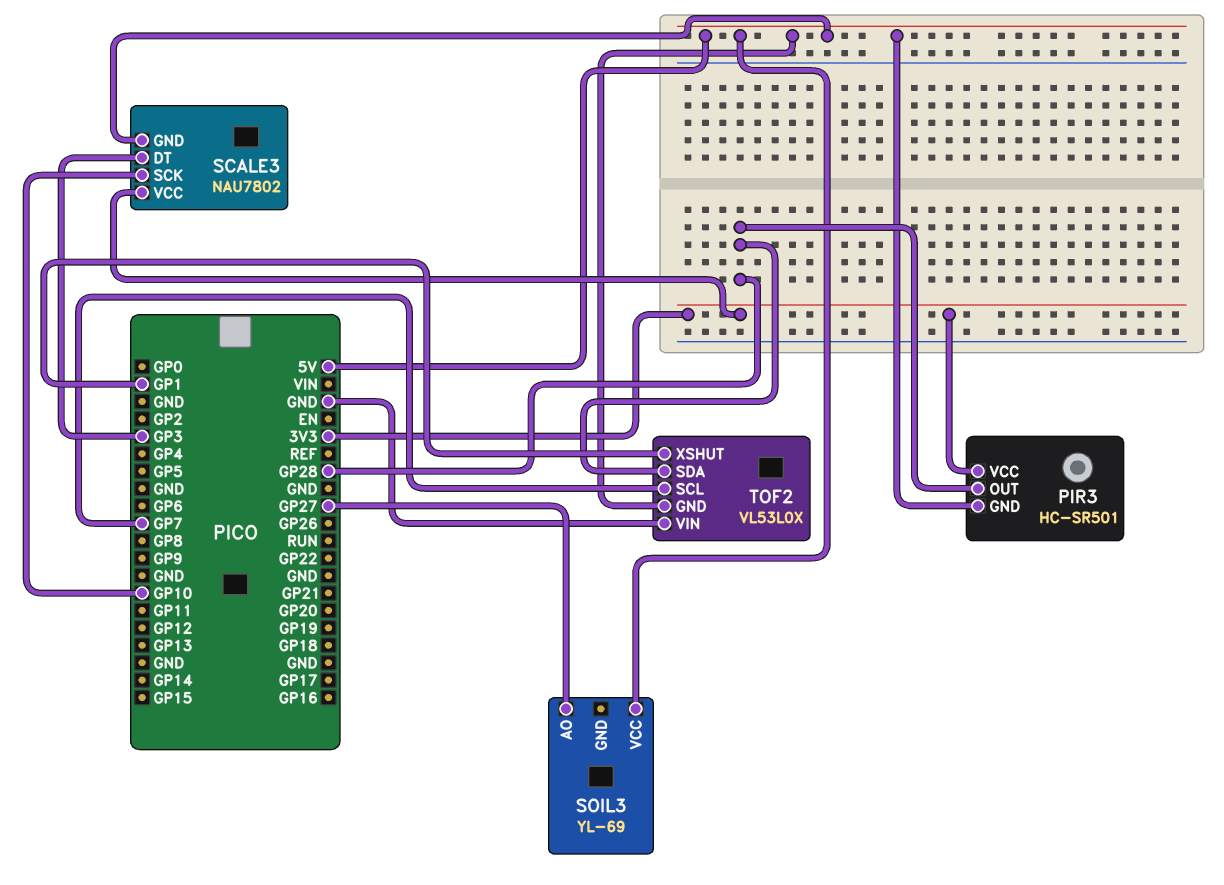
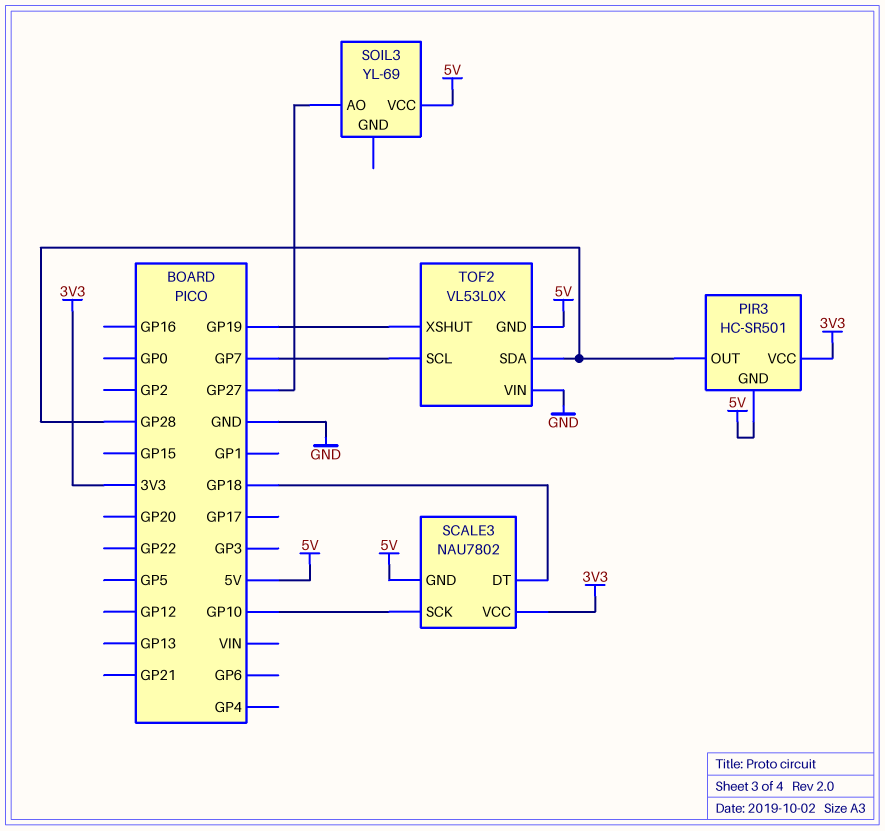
SCALE3 pin DT: GP3 -> GP18
TOF2 pin XSHUT: GP1 -> GP19

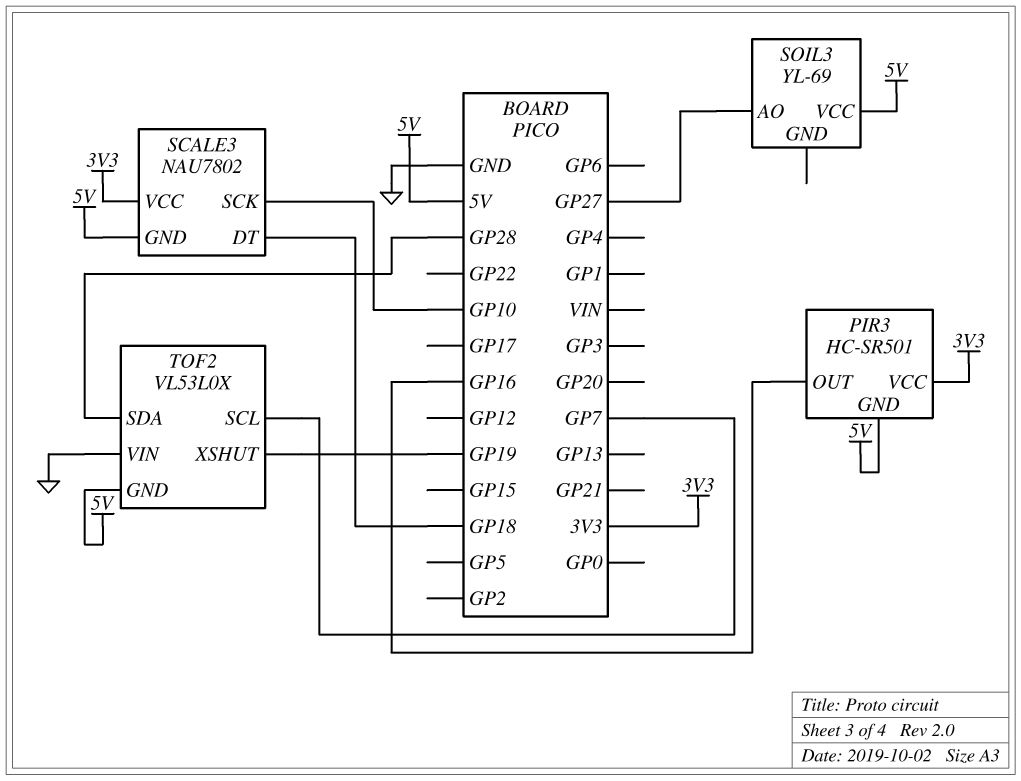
PIR3 pin OUT: GP28 -> GP16

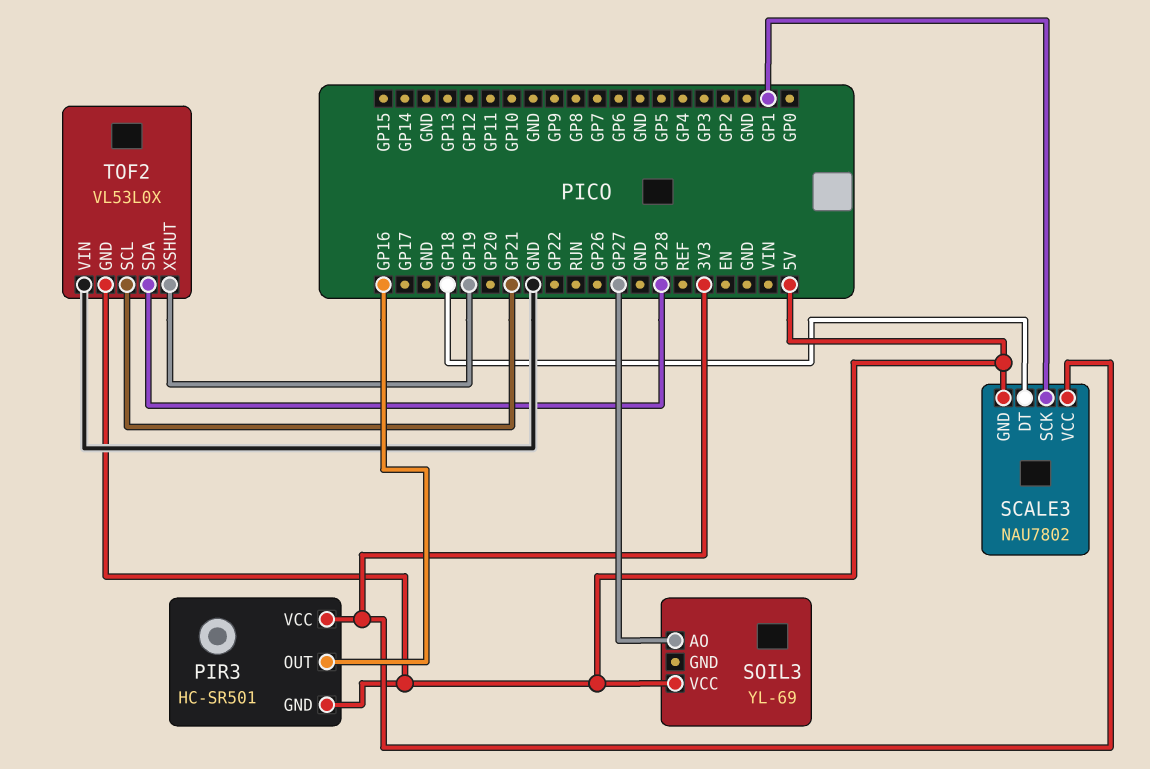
SCALE3 pin SCK: GP10 -> GP1
TOF2 pin SCL: GP7 -> GP21

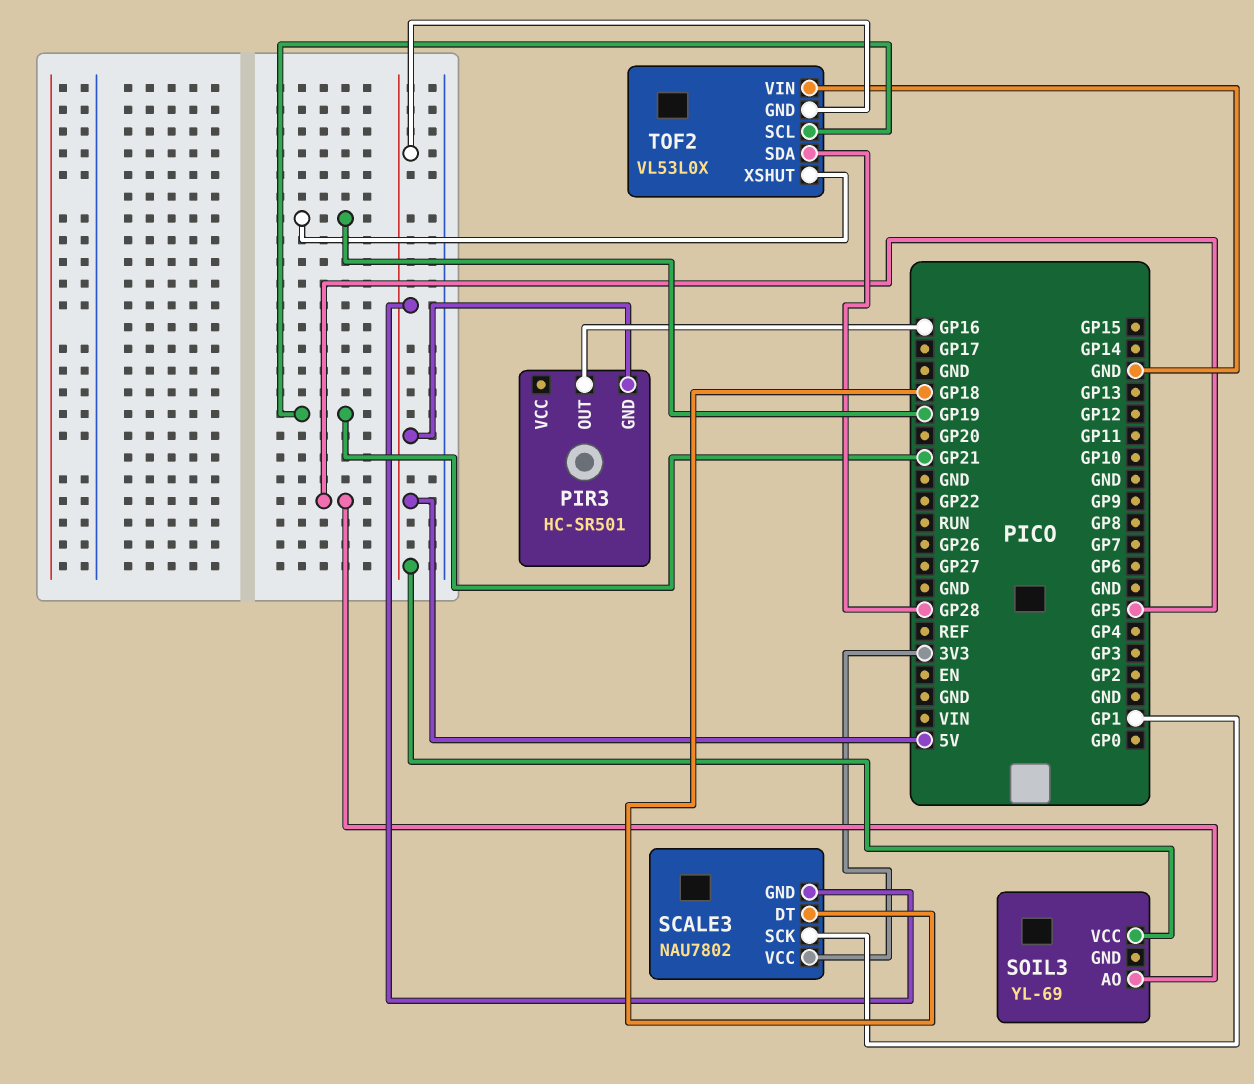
PIR3 pin VCC: 3V3 -> none
SOIL3 pin AO: GP27 -> GP5

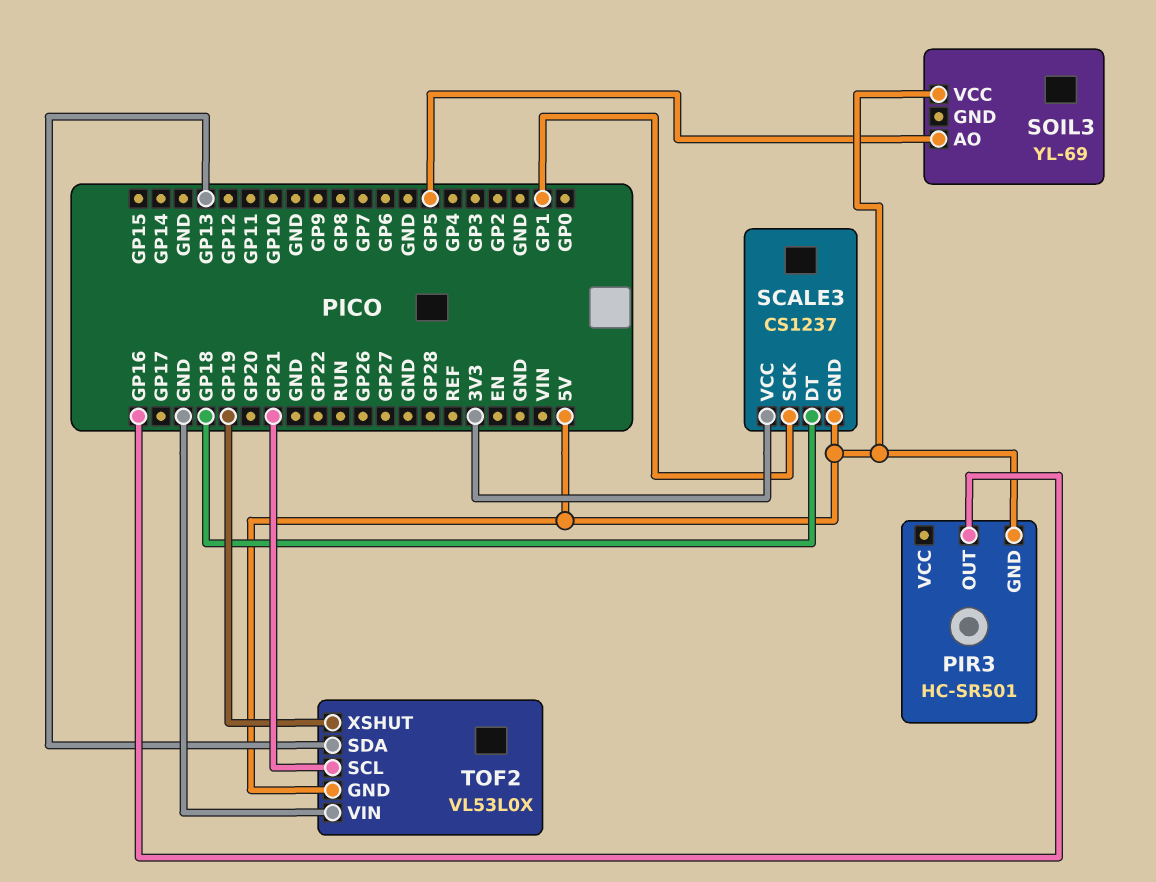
SCALE3: NAU7802 -> CS1237
TOF2 pin SDA: GP28 -> GP13

